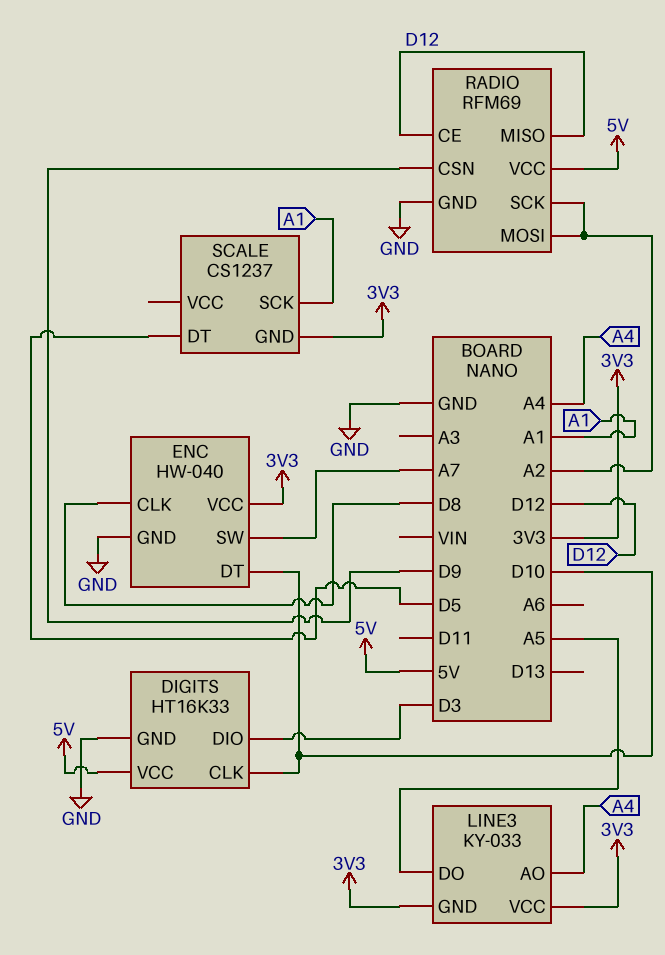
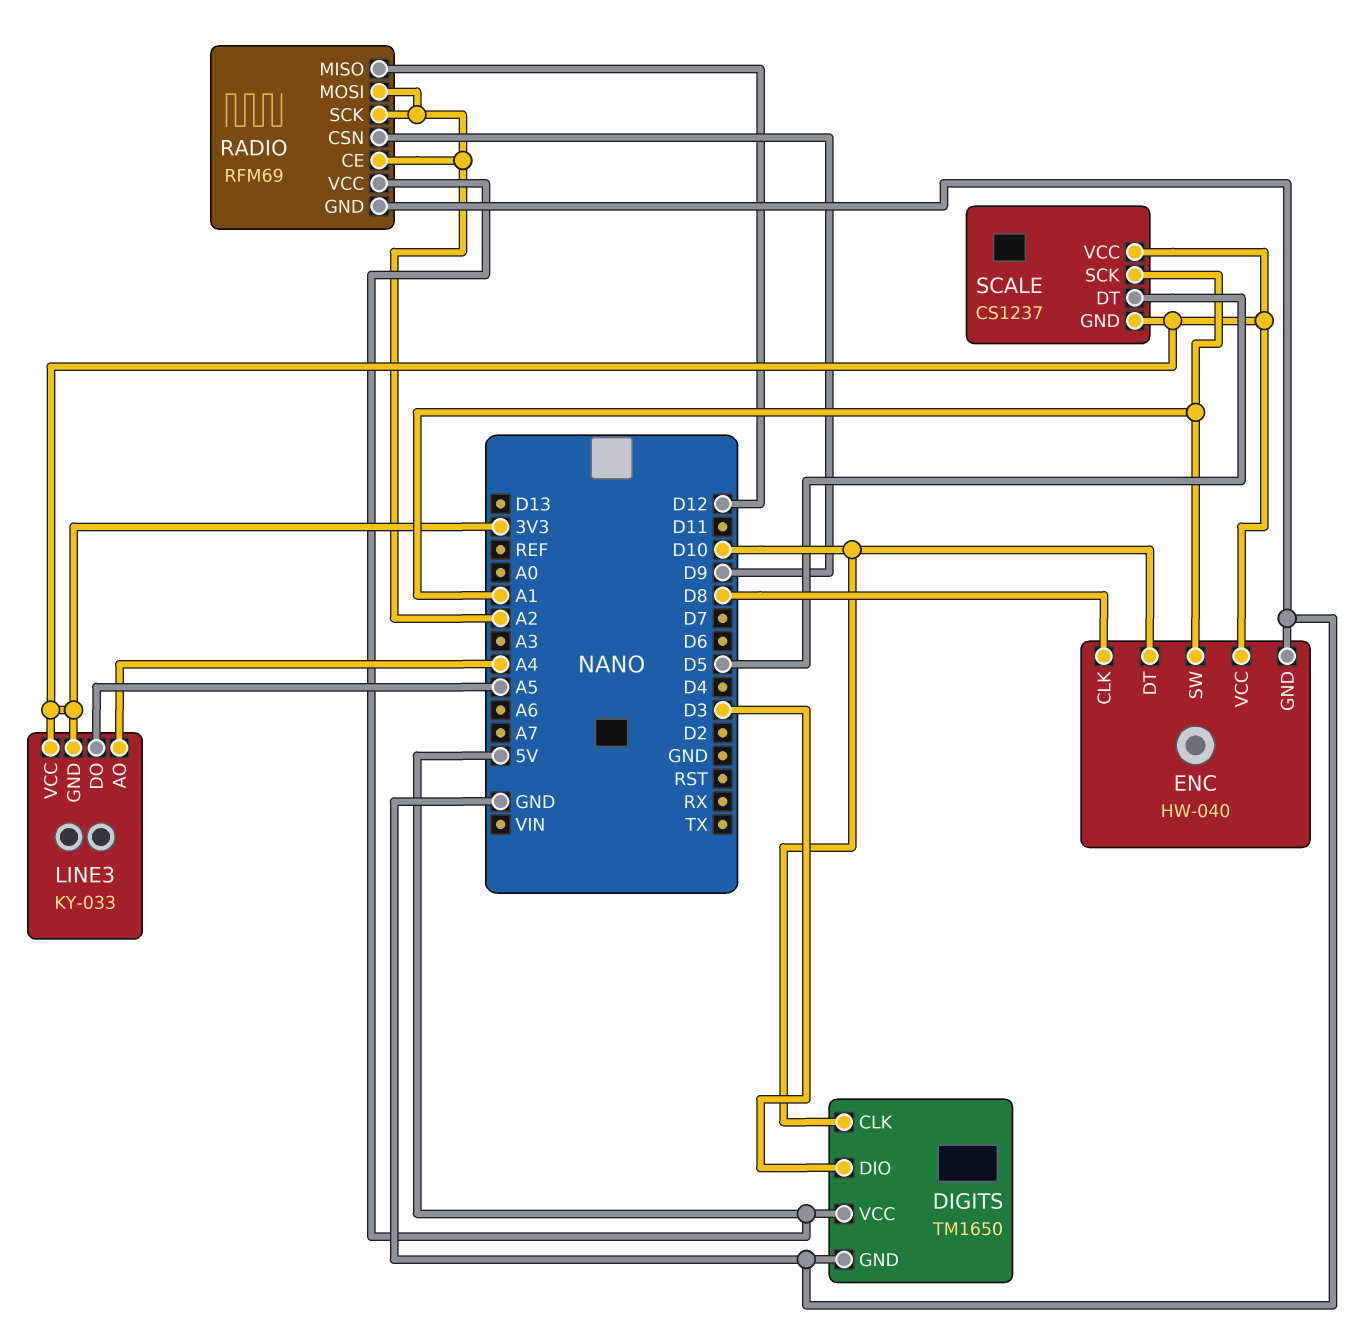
DIGITS: HT16K33 -> TM1650
ENC pin SW: A7 -> A1
RADIO pin CE: D12 -> A2
SCALE pin VCC: none -> 3V3

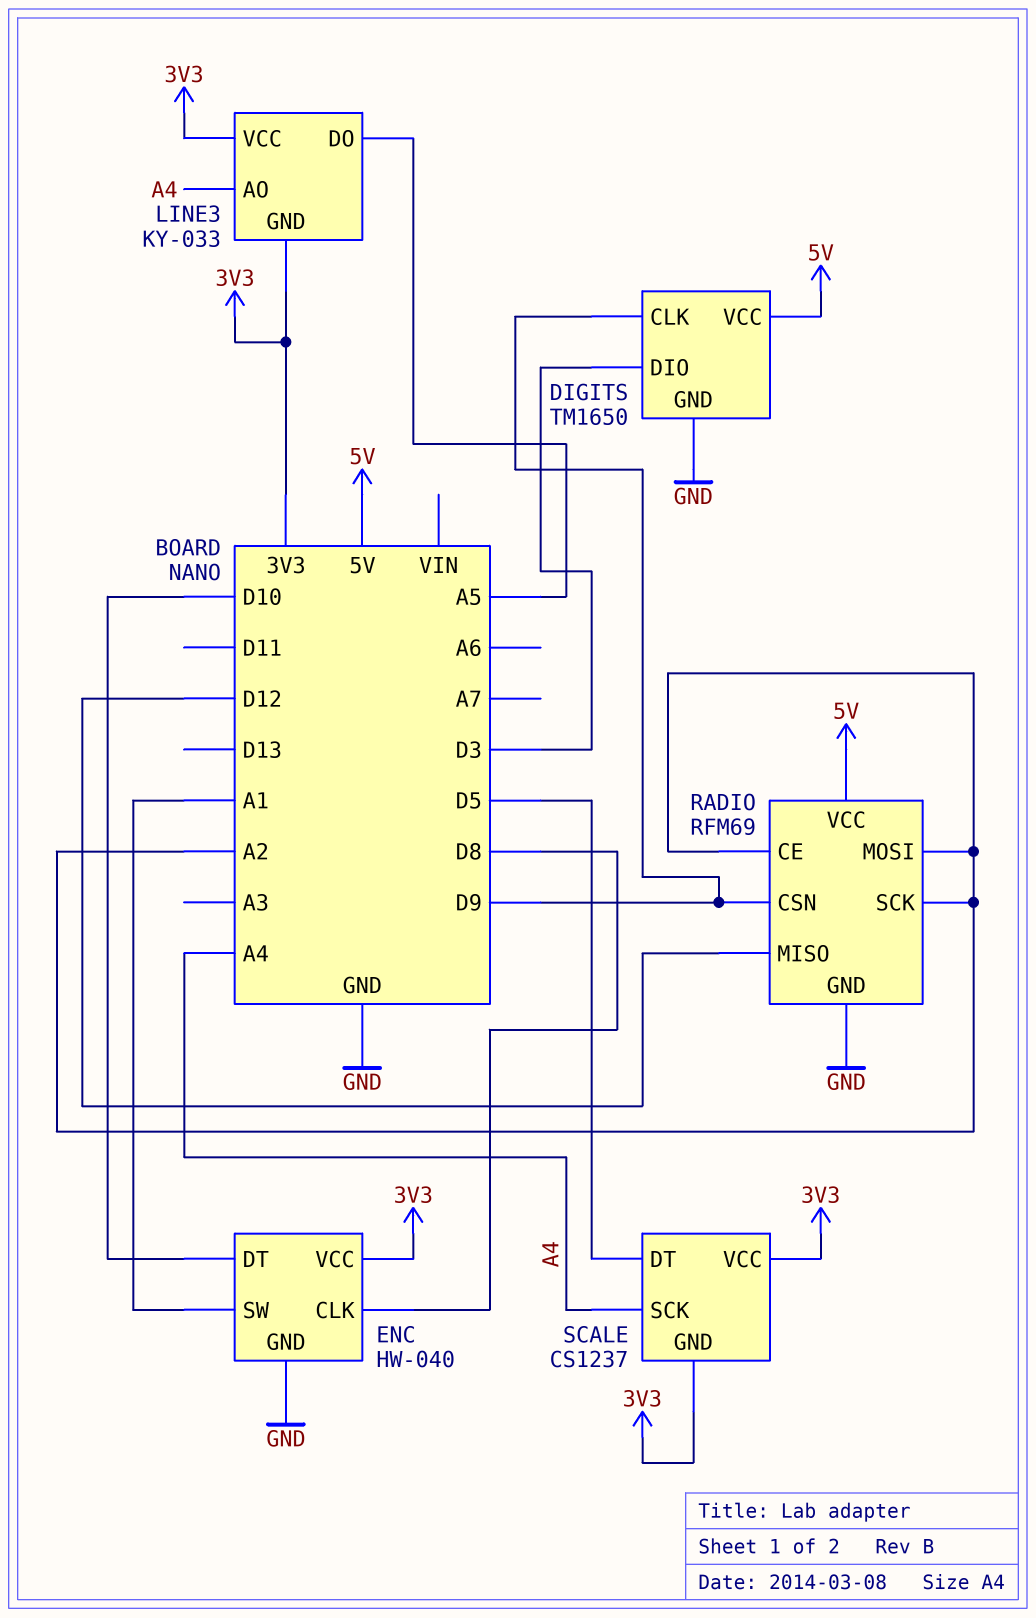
DIGITS pin CLK: D10 -> D9
SCALE pin SCK: A1 -> A4

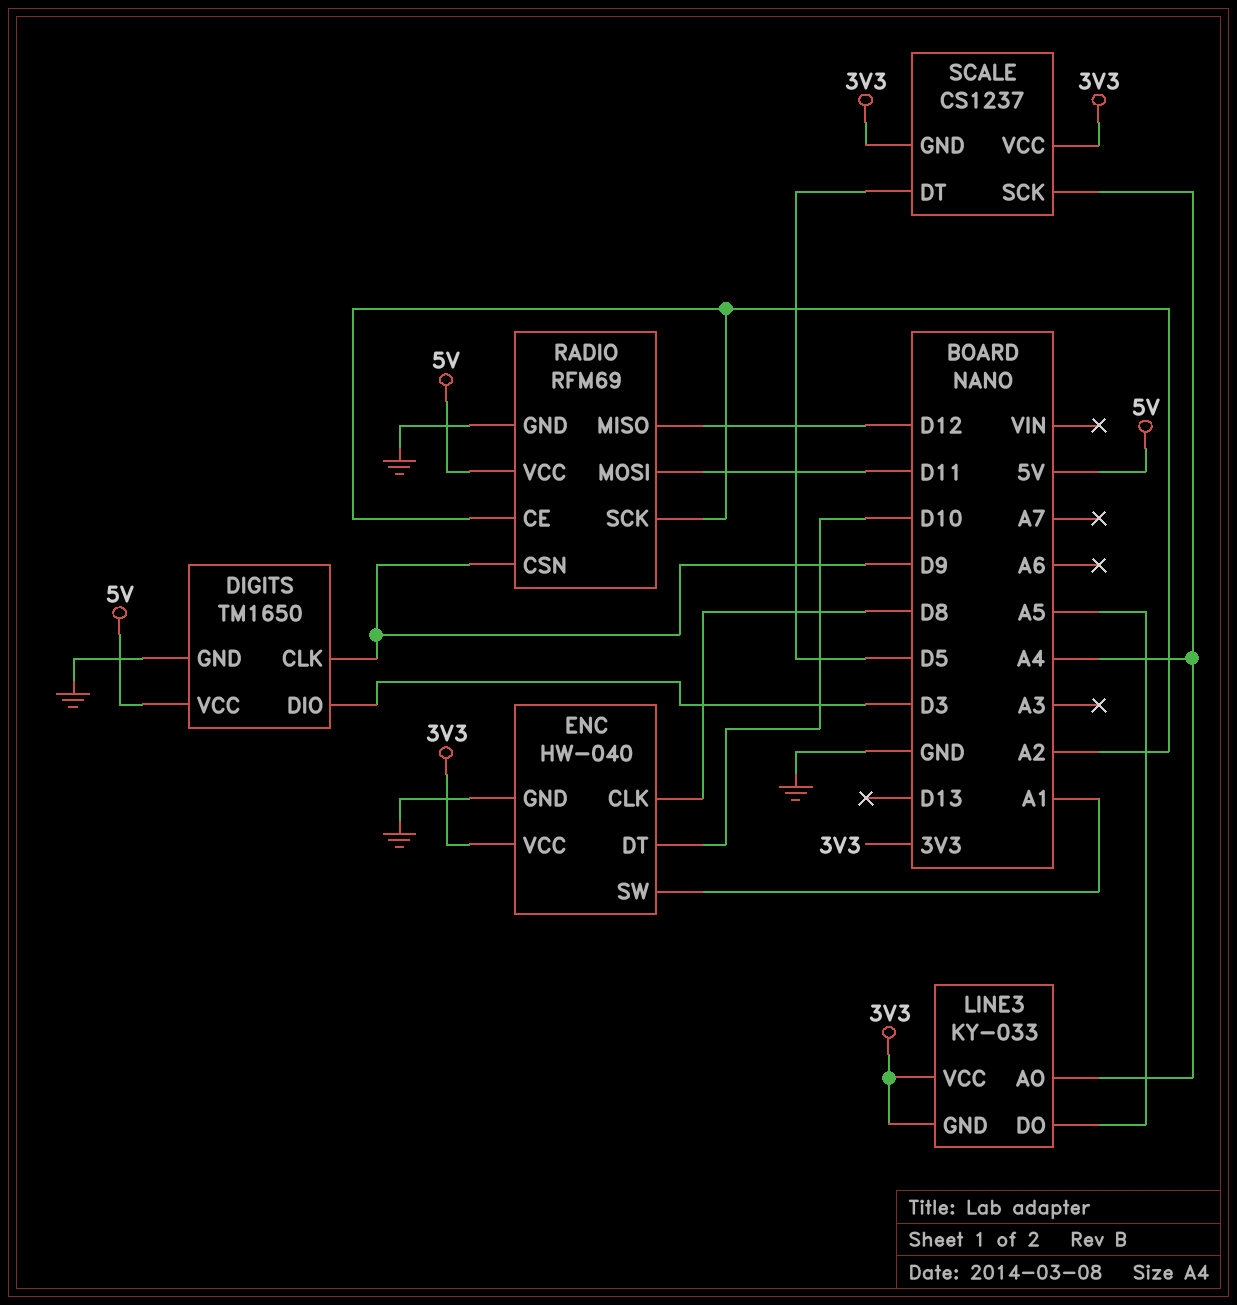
RADIO pin MOSI: A2 -> D11

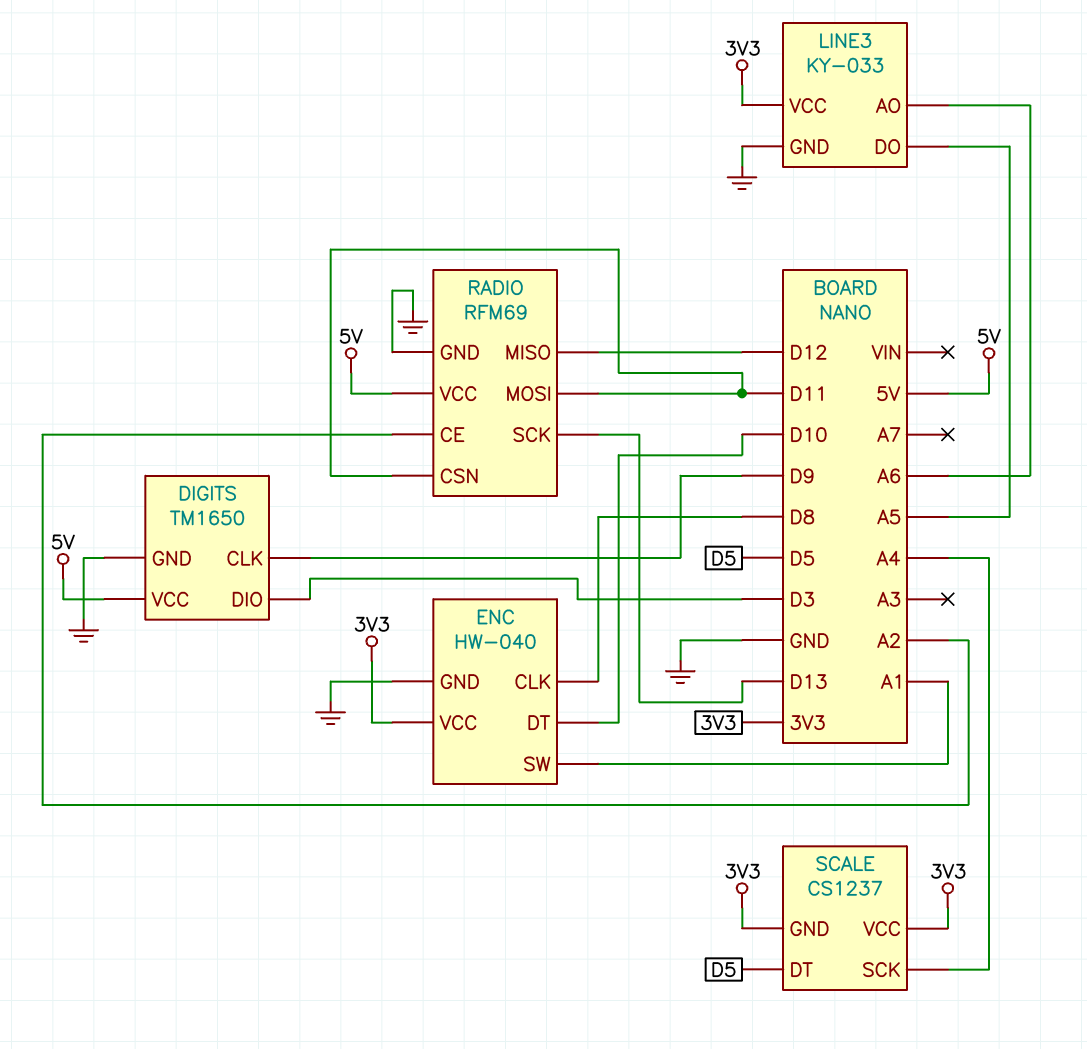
LINE3 pin AO: A4 -> A6
LINE3 pin GND: 3V3 -> GND
RADIO pin CSN: D9 -> D11
RADIO pin SCK: A2 -> D13

